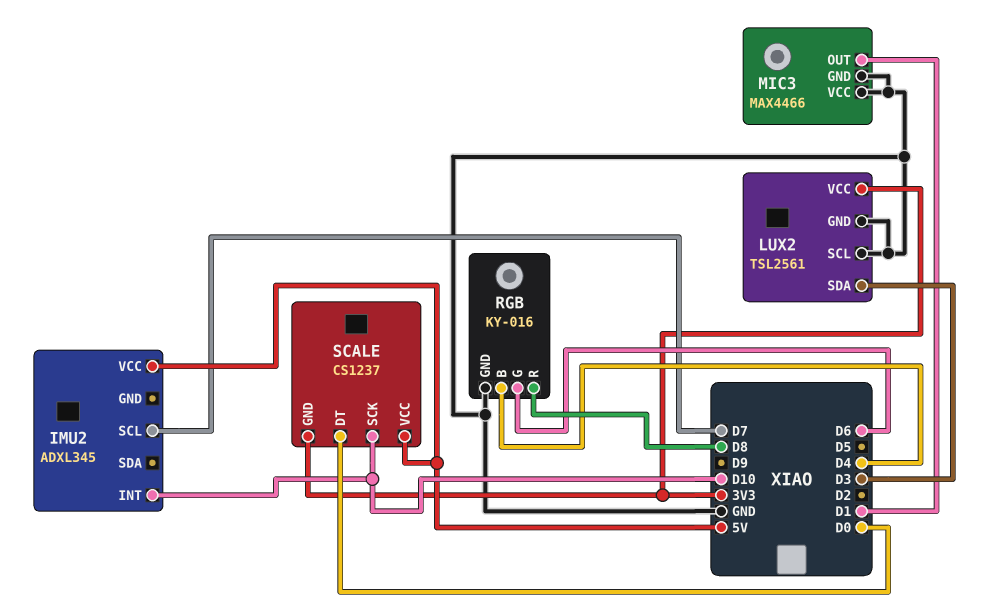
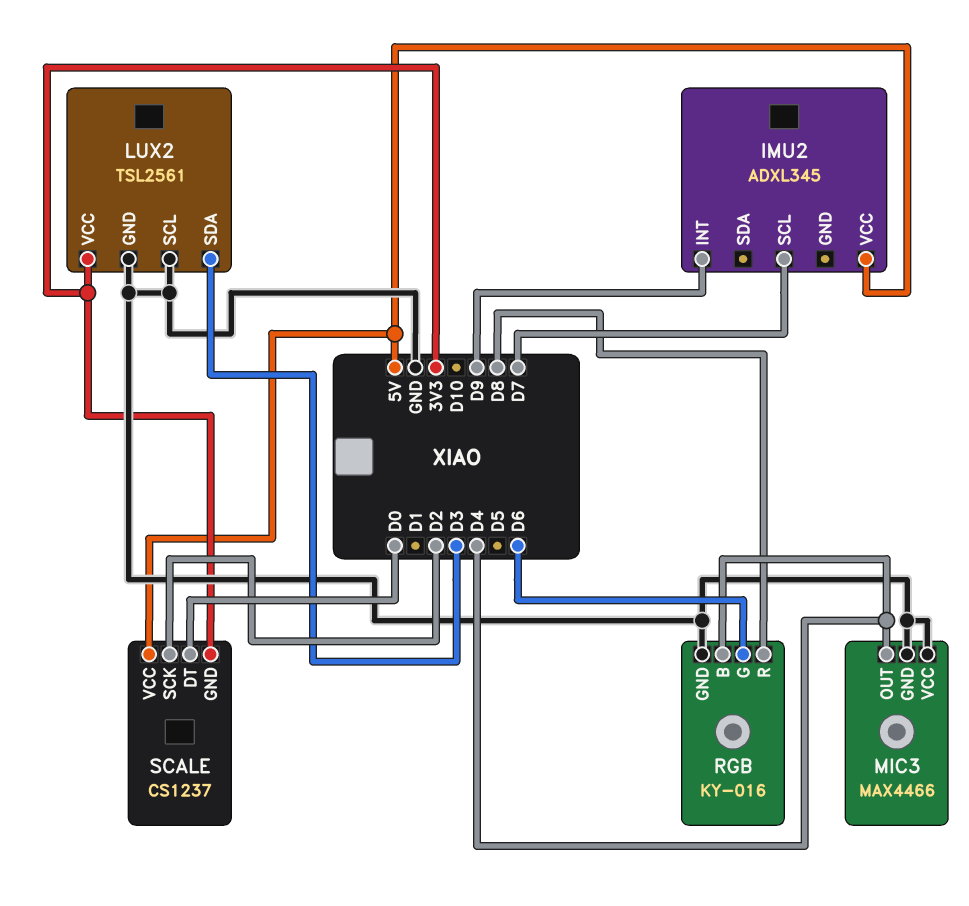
IMU2 pin INT: D10 -> D9
MIC3 pin OUT: D1 -> D4
SCALE pin SCK: D10 -> D2

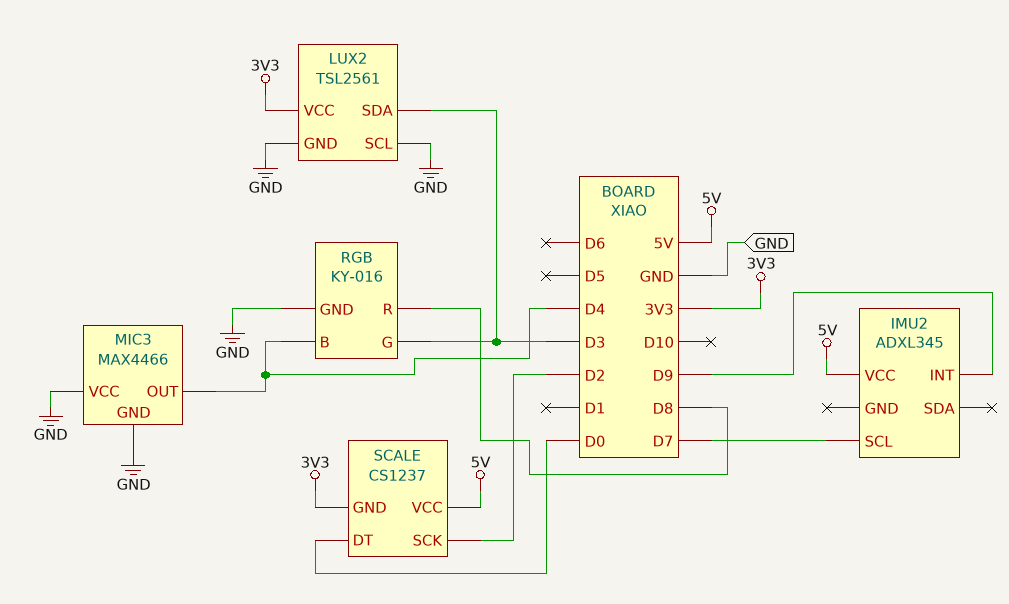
RGB pin G: D6 -> D3

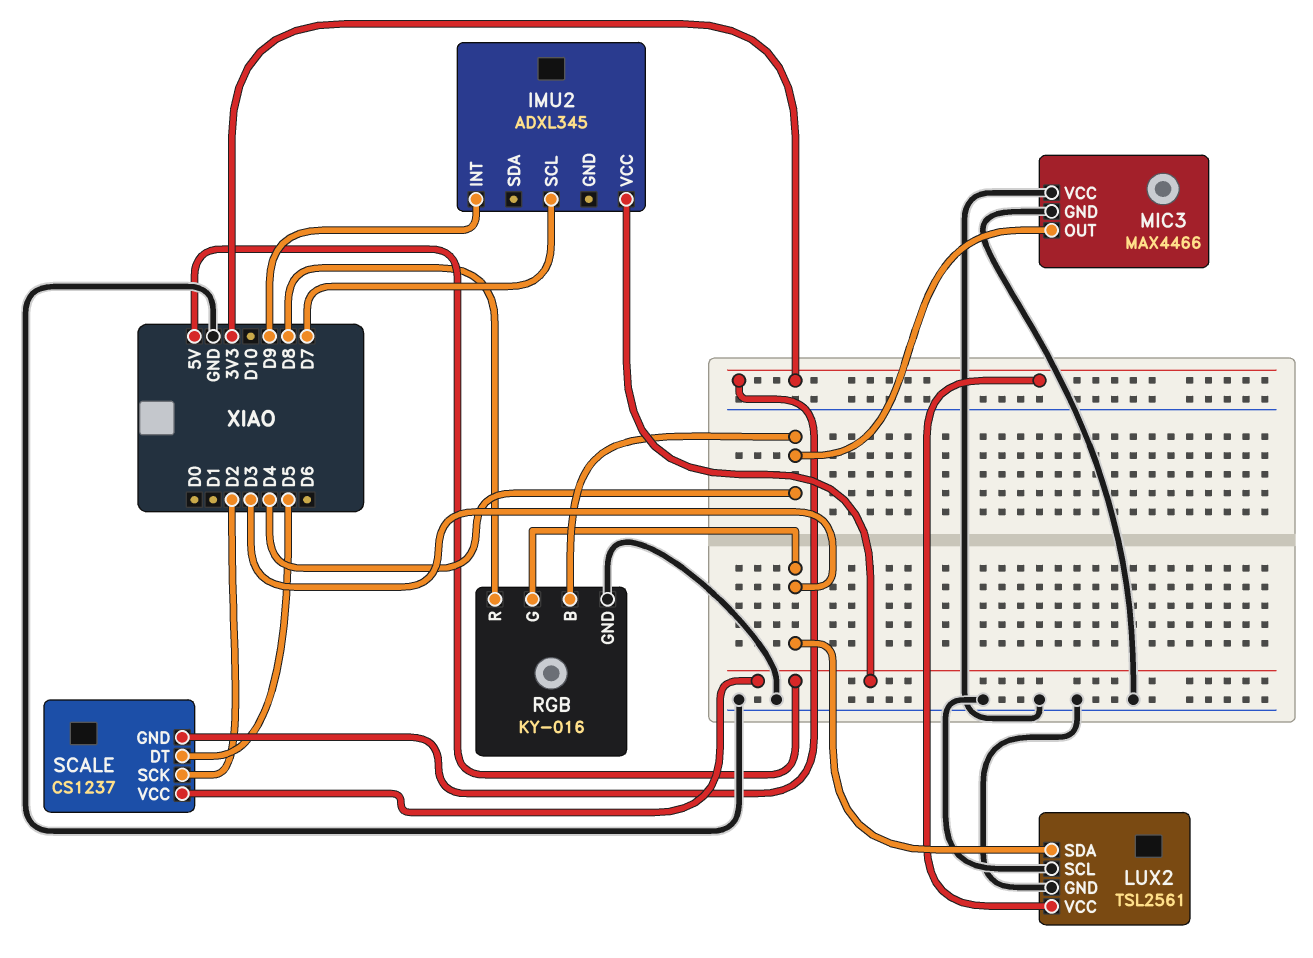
SCALE pin DT: D0 -> D5

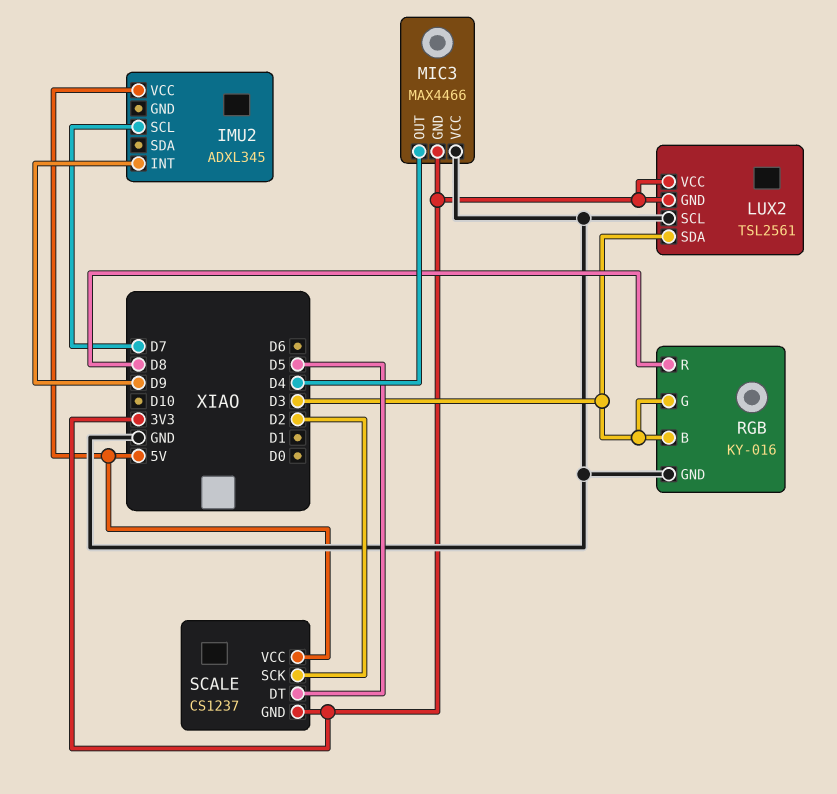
LUX2 pin GND: GND -> 3V3
MIC3 pin GND: GND -> 3V3
RGB pin B: D4 -> D3

